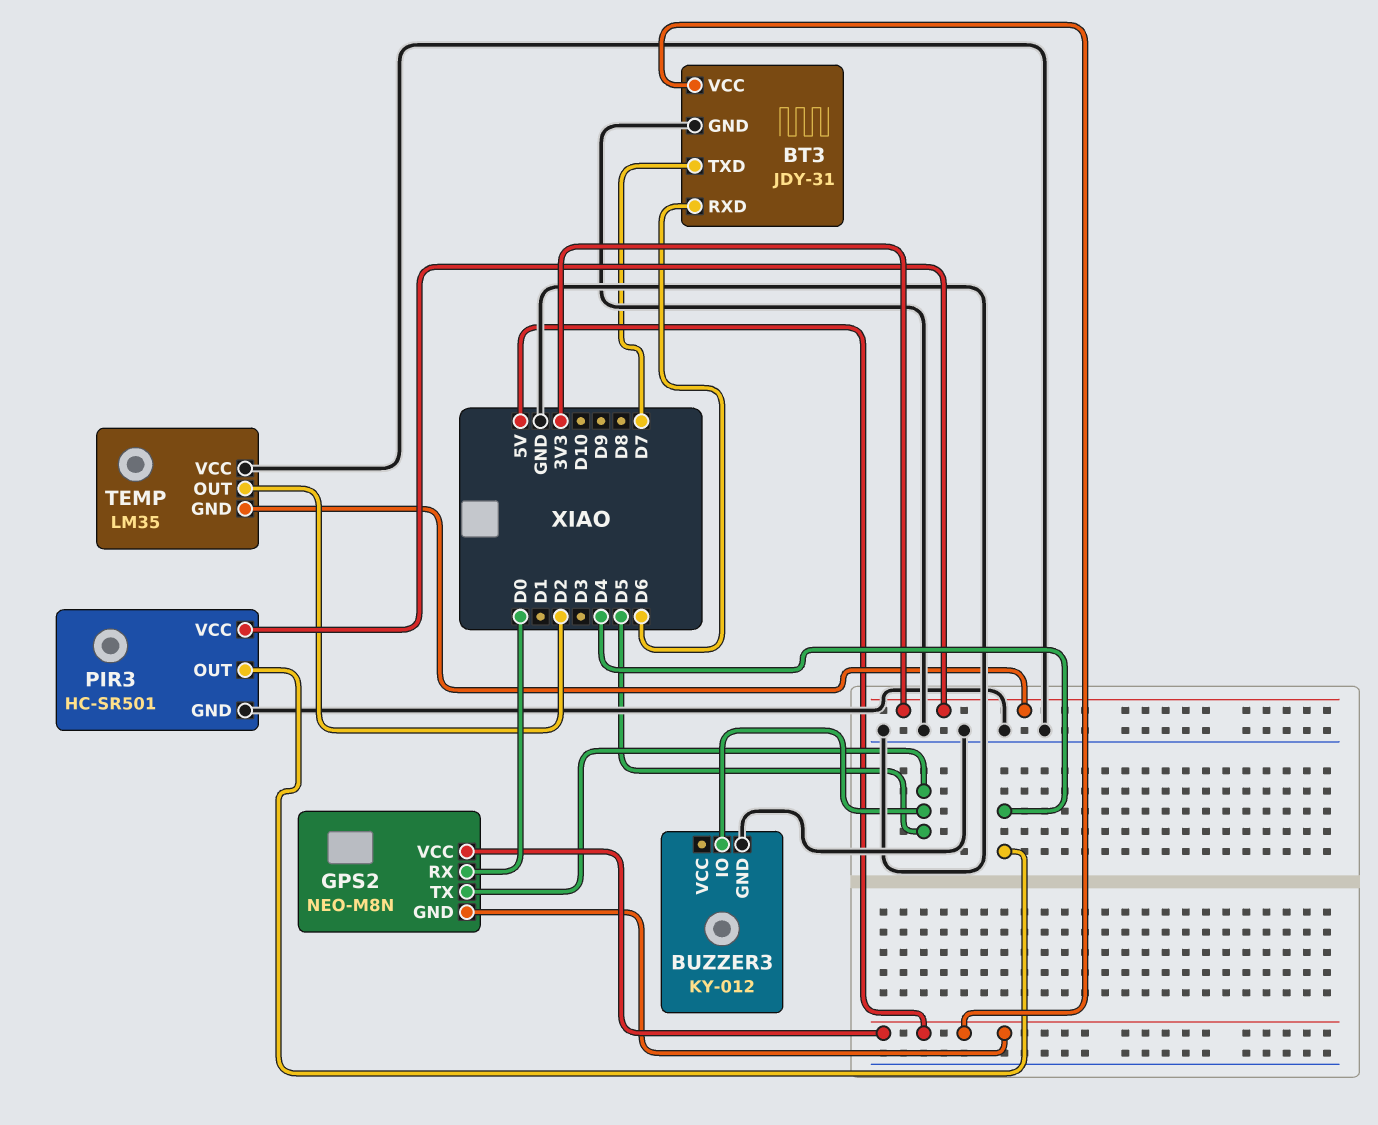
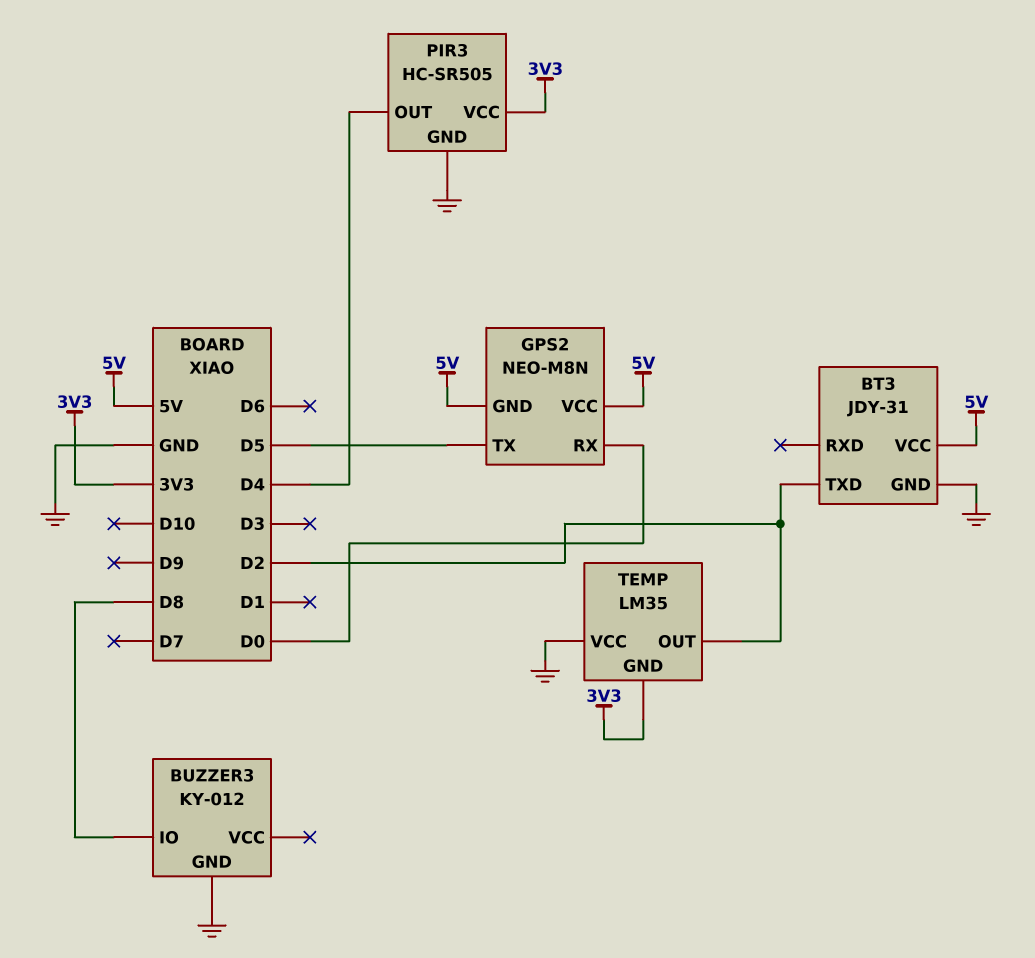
BT3 pin RXD: D6 -> none
BT3 pin TXD: D7 -> D2
BUZZER3 pin IO: D5 -> D8
PIR3: HC-SR501 -> HC-SR505

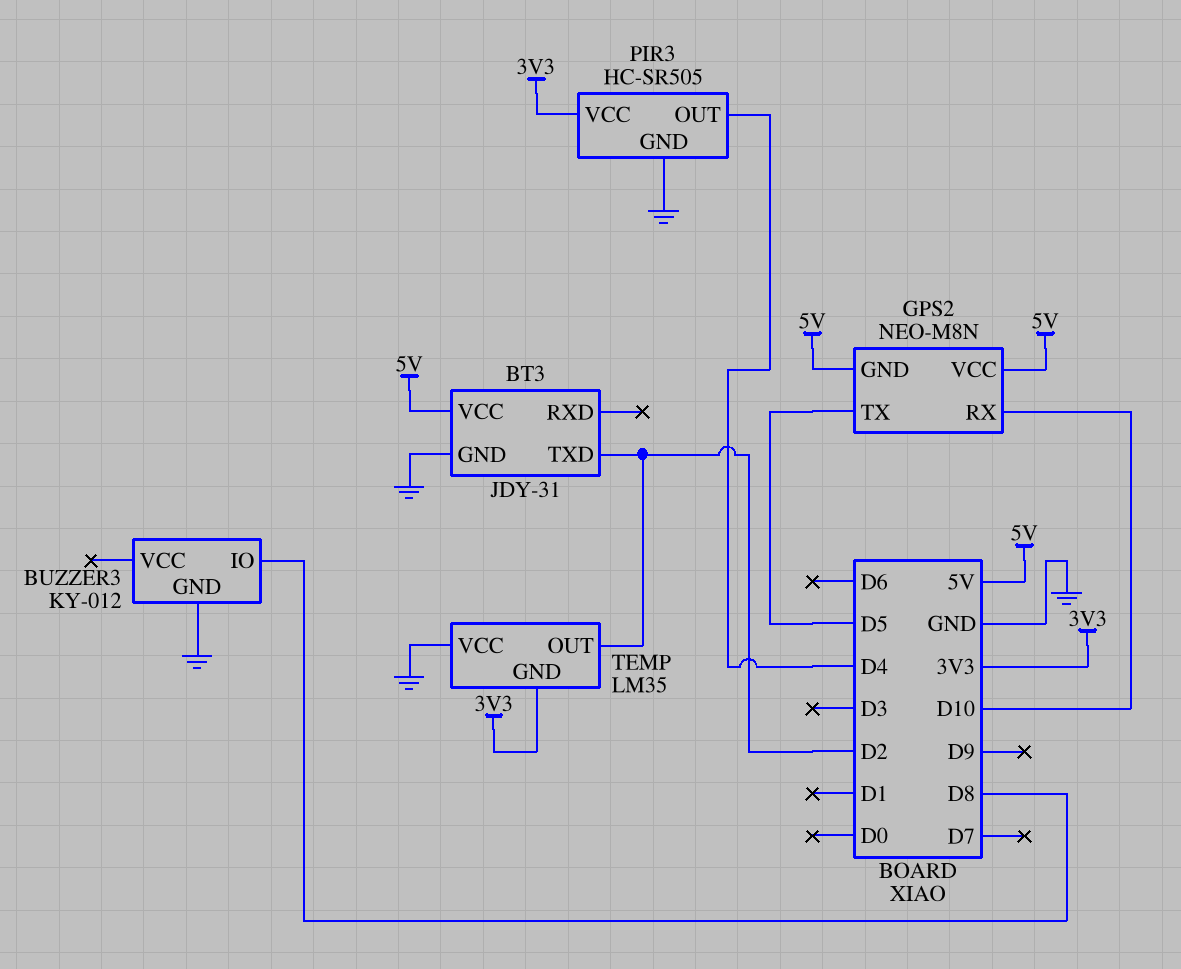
GPS2 pin RX: D0 -> D10

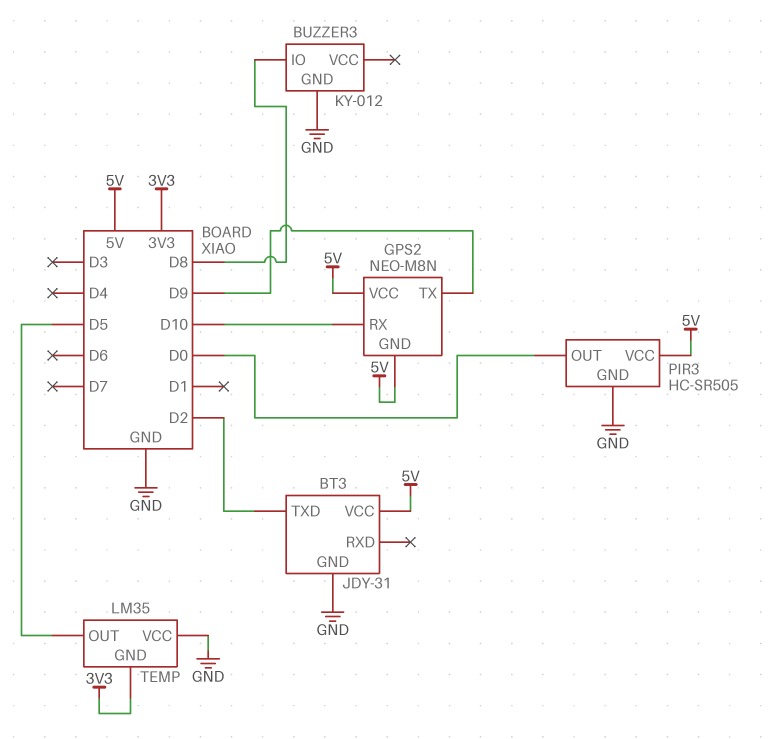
GPS2 pin TX: D5 -> D9
PIR3 pin OUT: D4 -> D0
PIR3 pin VCC: 3V3 -> 5V
TEMP pin OUT: D2 -> D5

